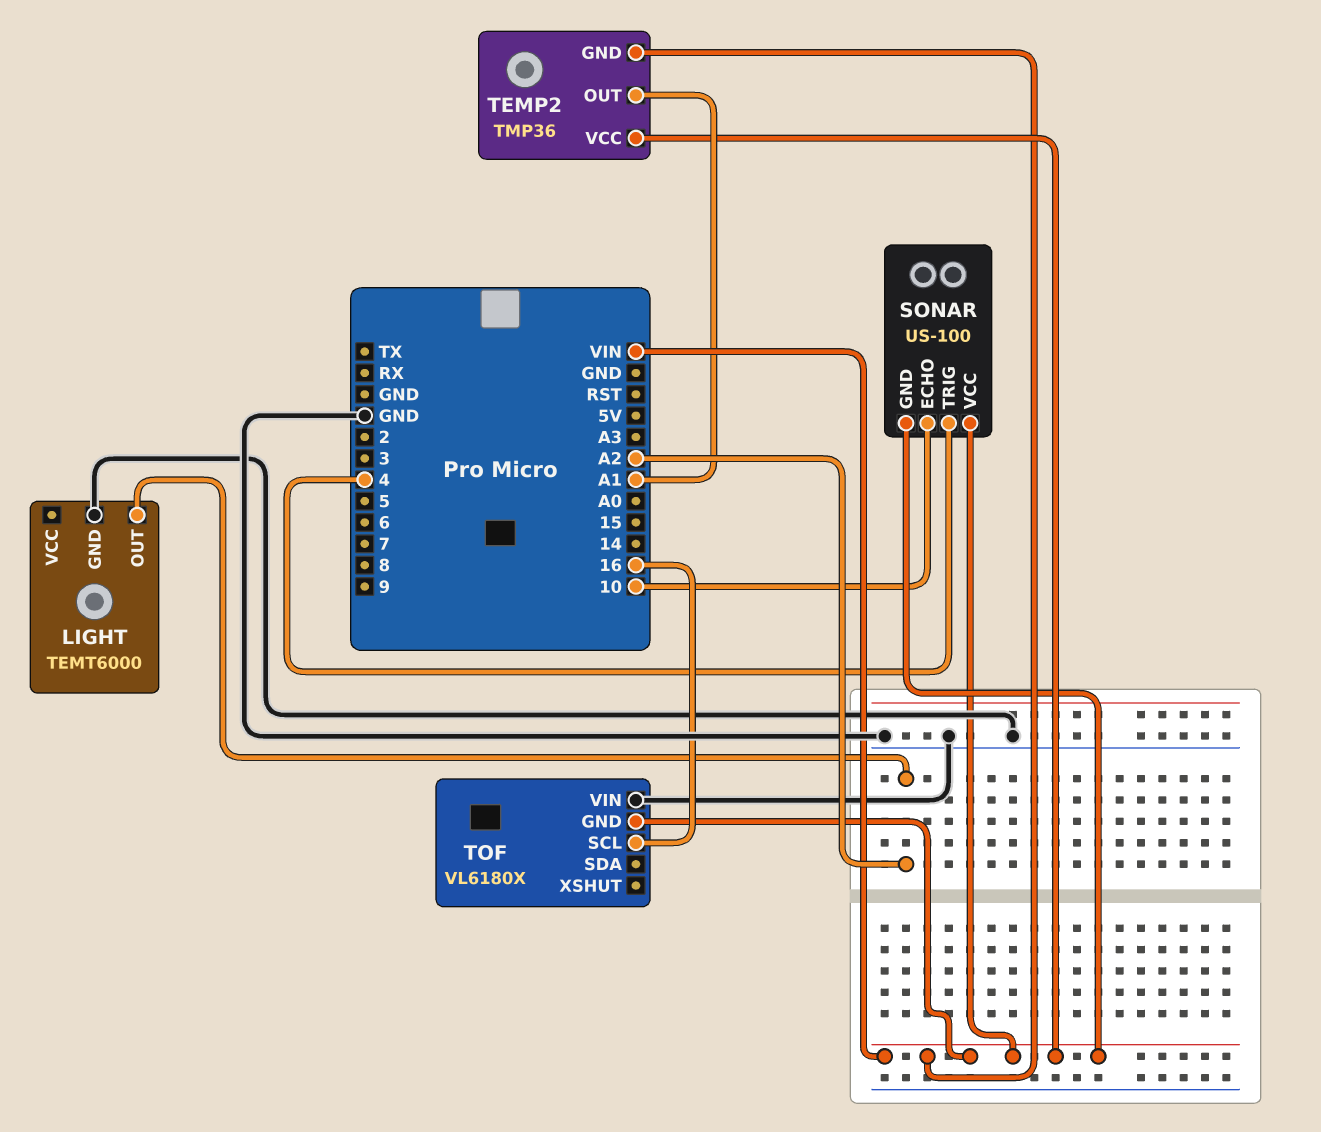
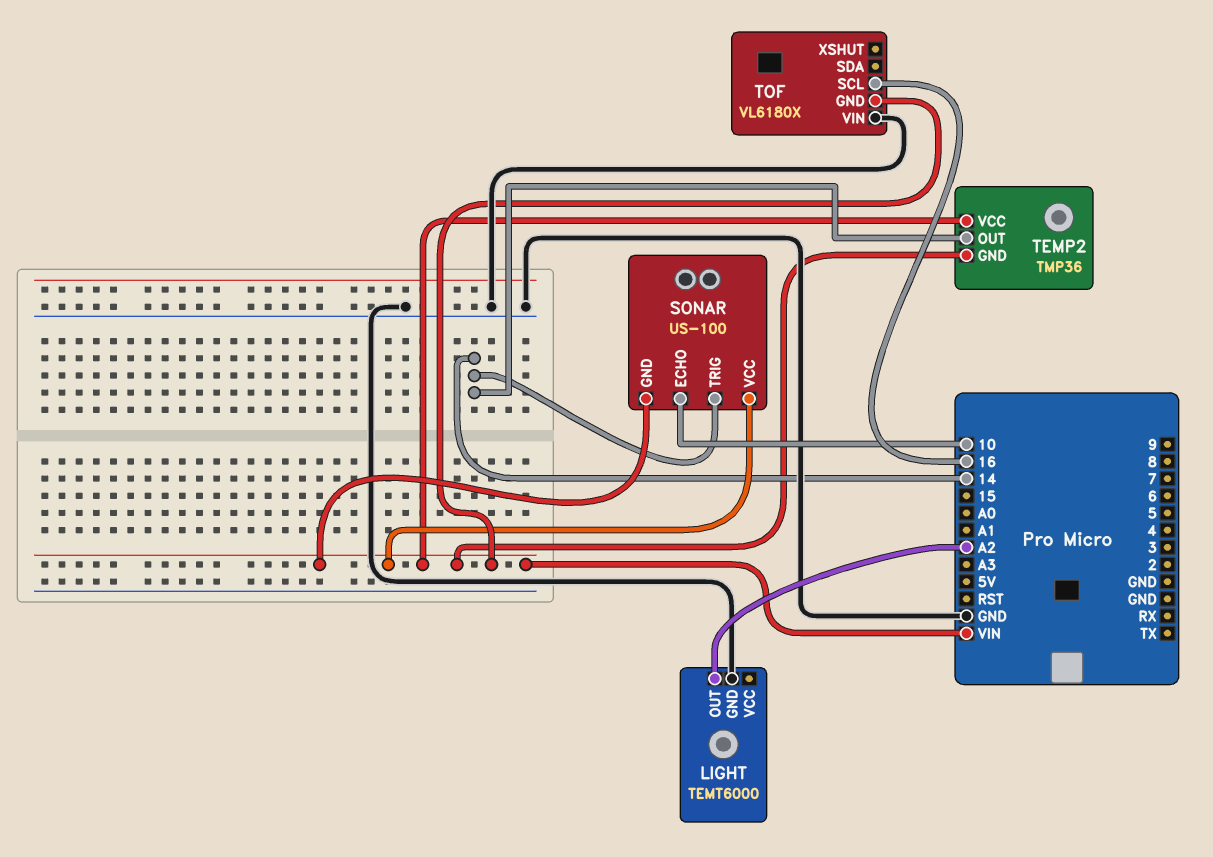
SONAR pin TRIG: 4 -> 14
TEMP2 pin OUT: A1 -> 14

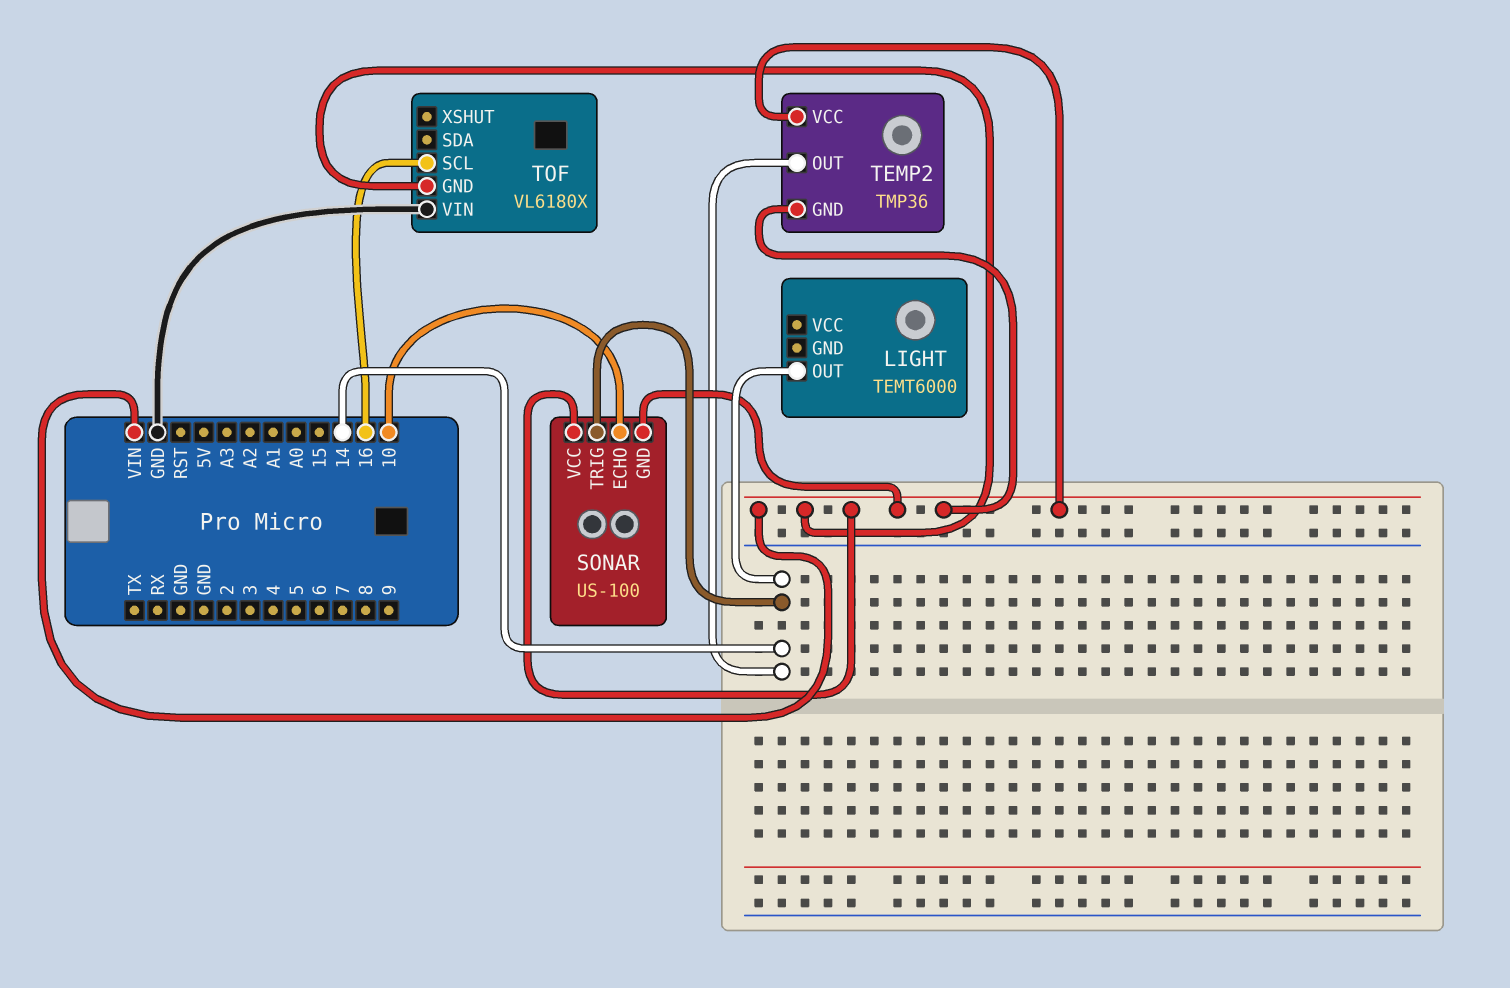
LIGHT pin GND: GND -> none
LIGHT pin OUT: A2 -> 14

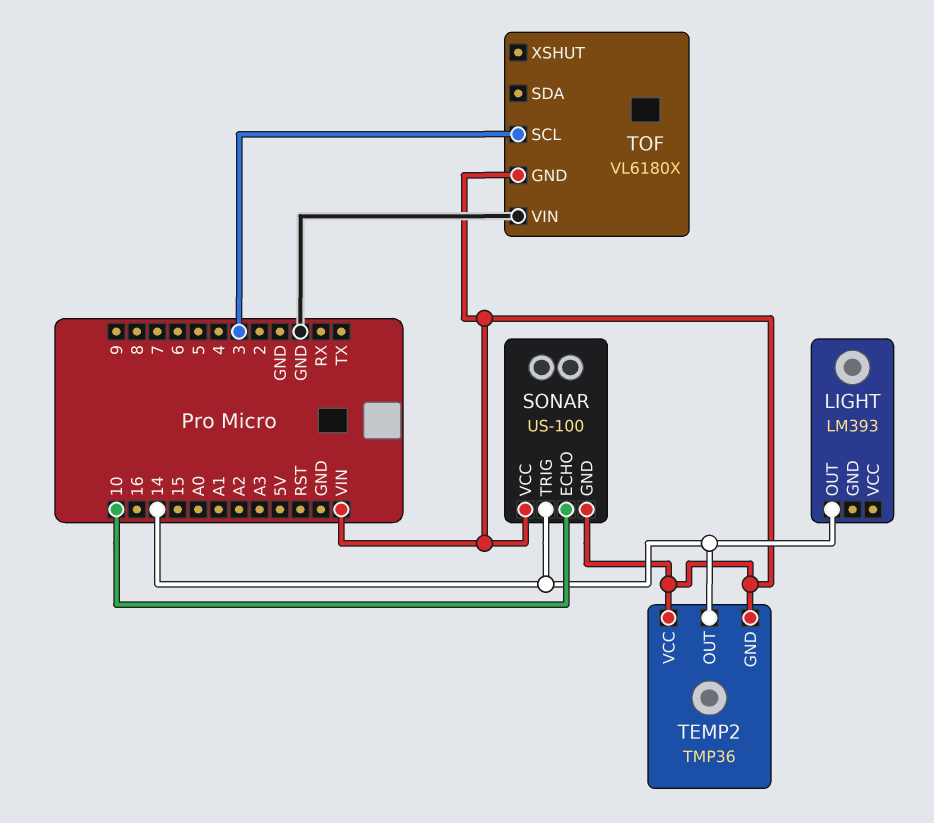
LIGHT: TEMT6000 -> LM393
TOF pin SCL: 16 -> 3

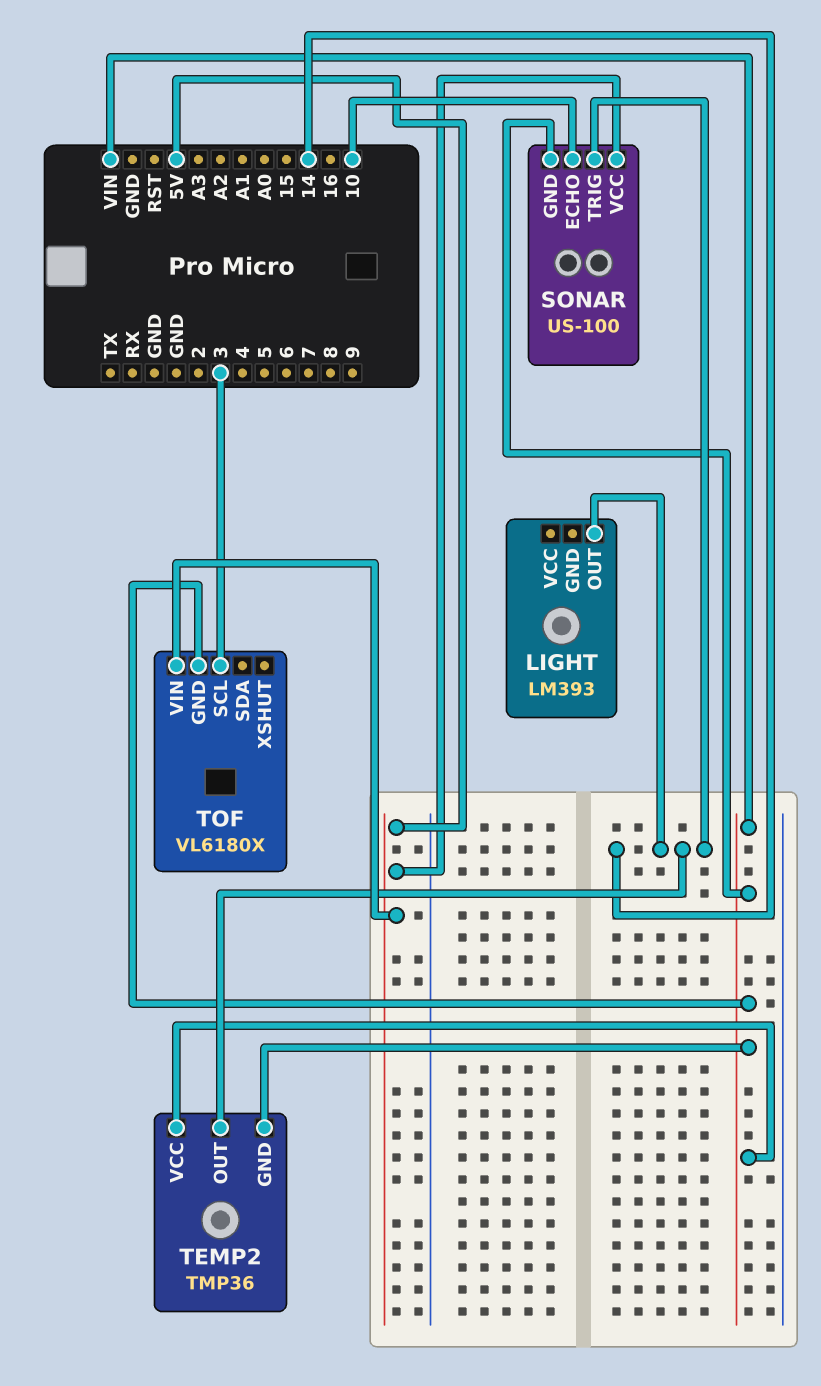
SONAR pin VCC: VIN -> 5V
TOF pin VIN: GND -> 5V

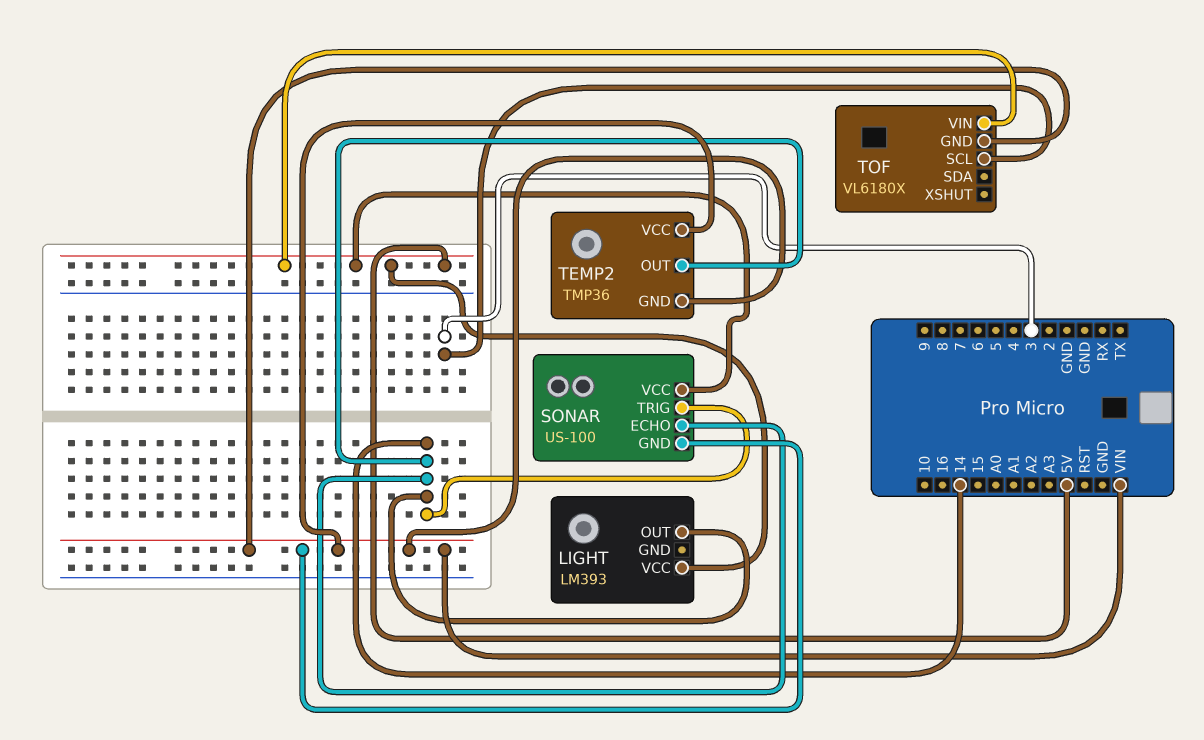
LIGHT pin VCC: none -> 5V
SONAR pin ECHO: 10 -> 14

